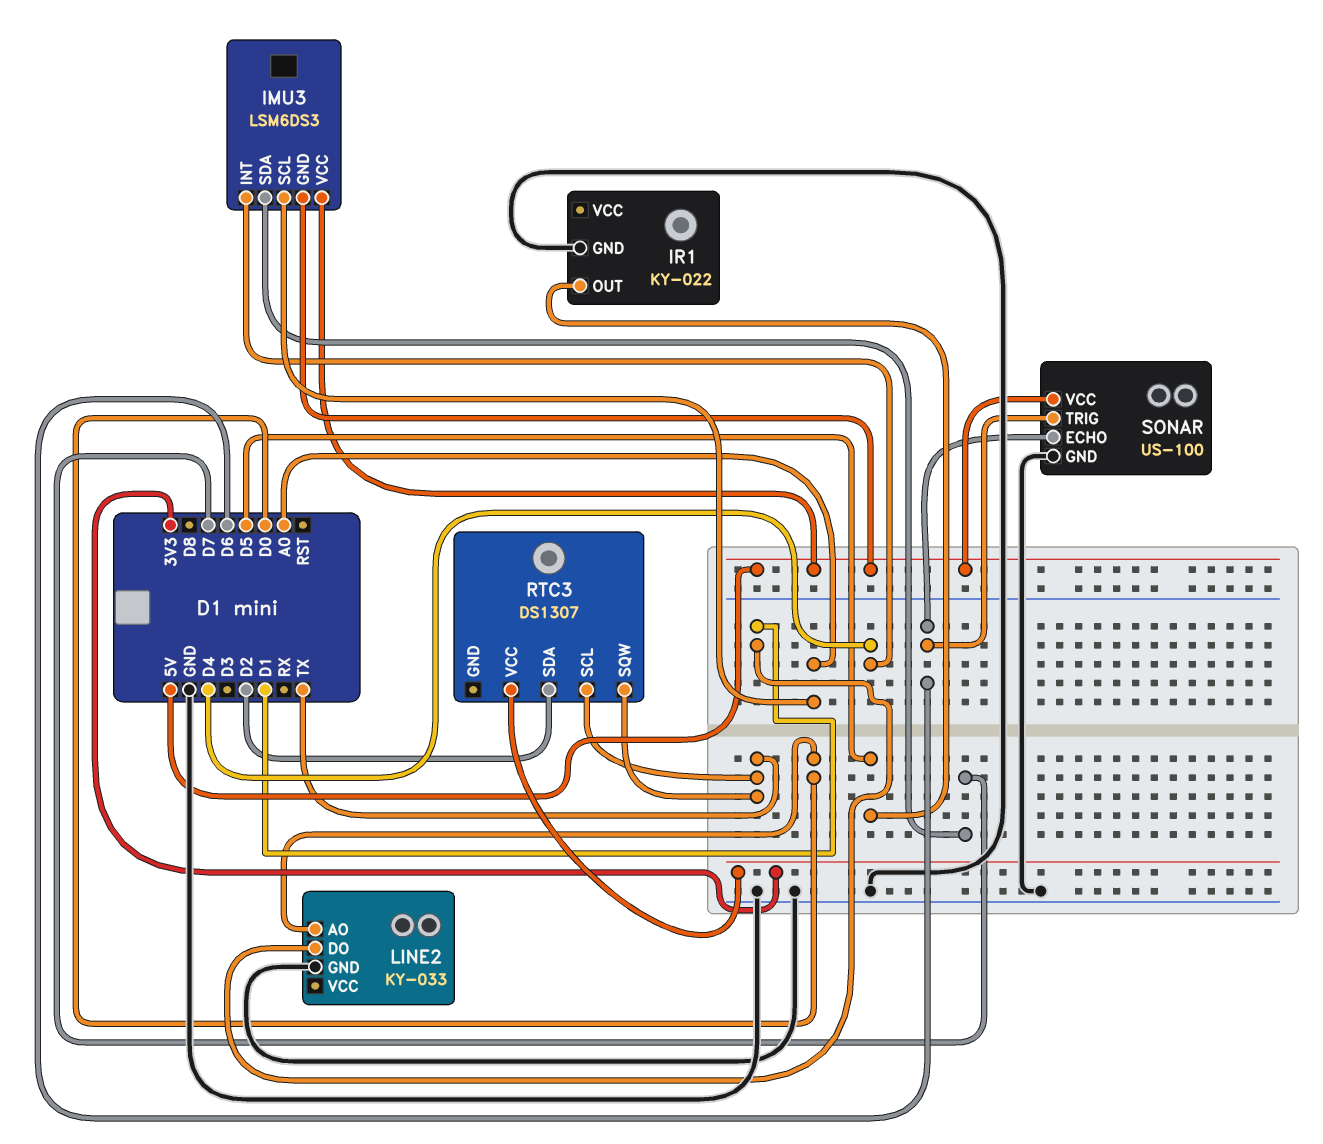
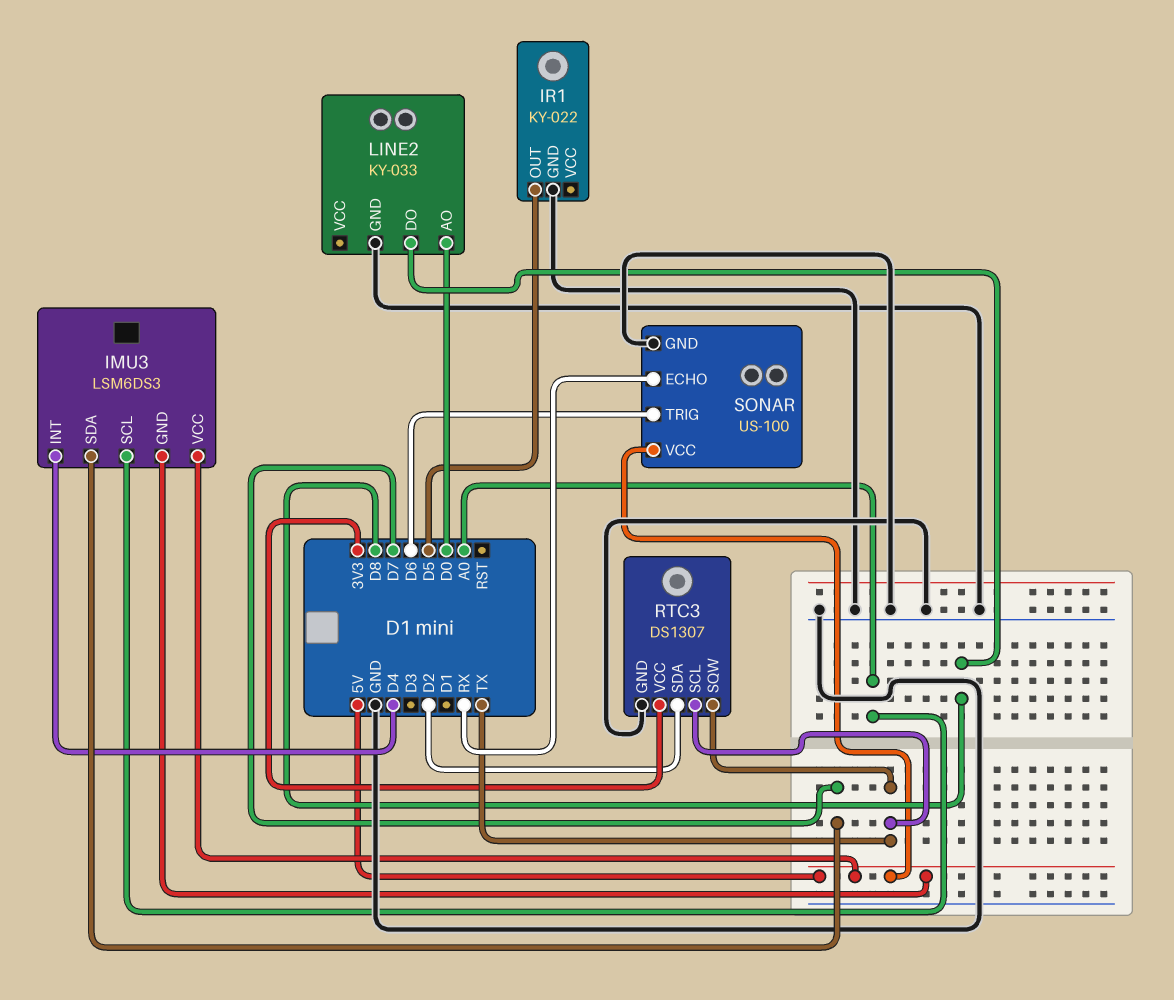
LINE2 pin DO: D1 -> D8
RTC3 pin GND: none -> GND
SONAR pin ECHO: D6 -> RX

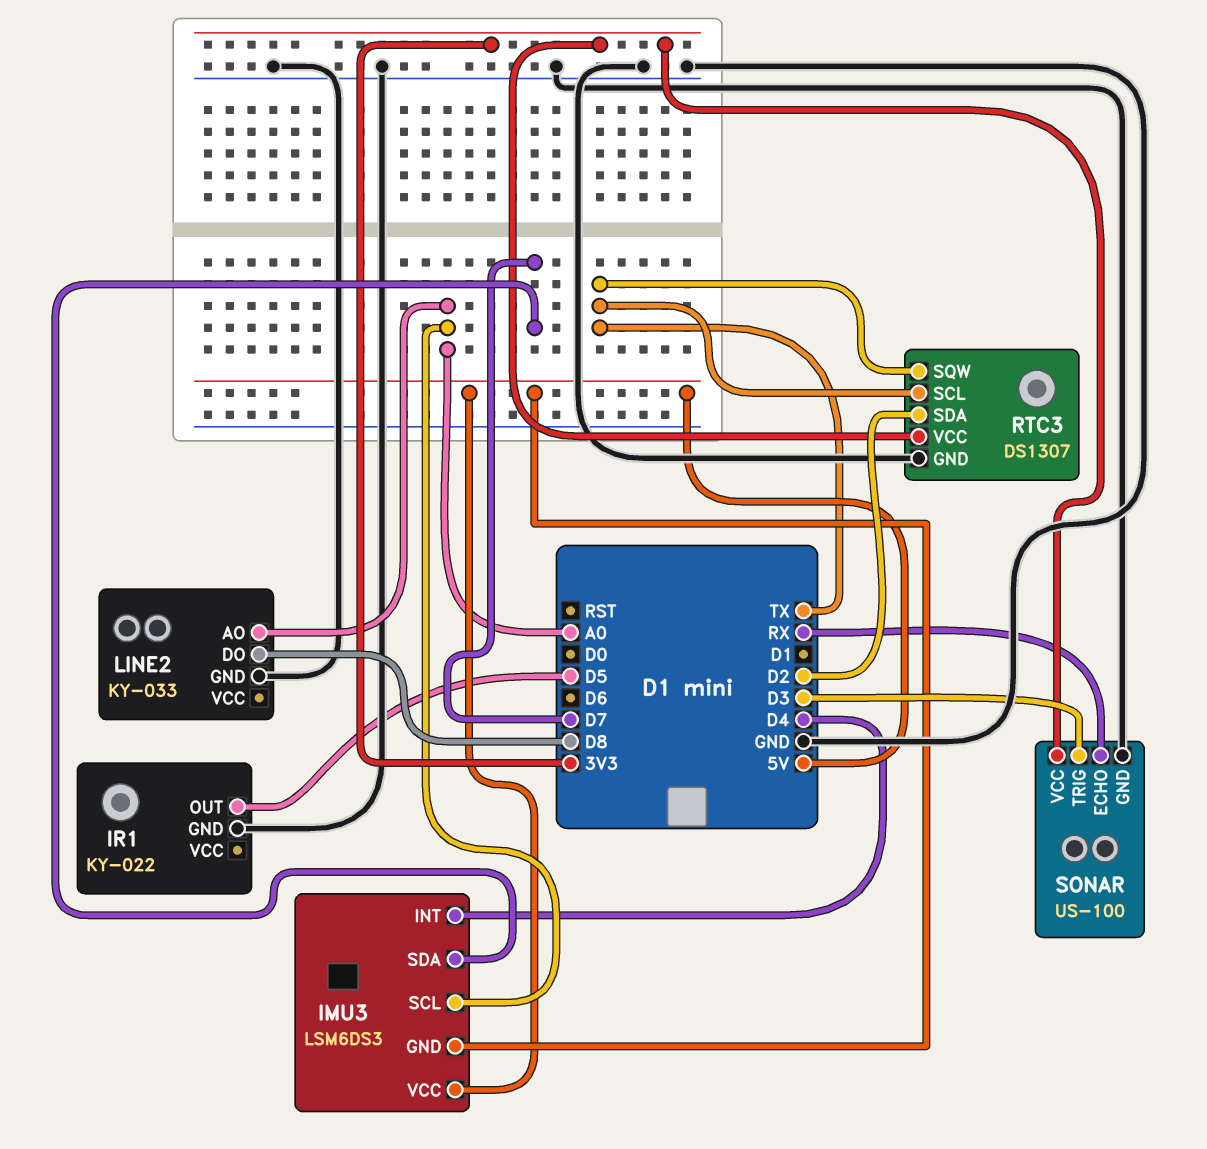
LINE2 pin AO: D0 -> A0
SONAR pin TRIG: D6 -> D3
SONAR pin VCC: 5V -> 3V3

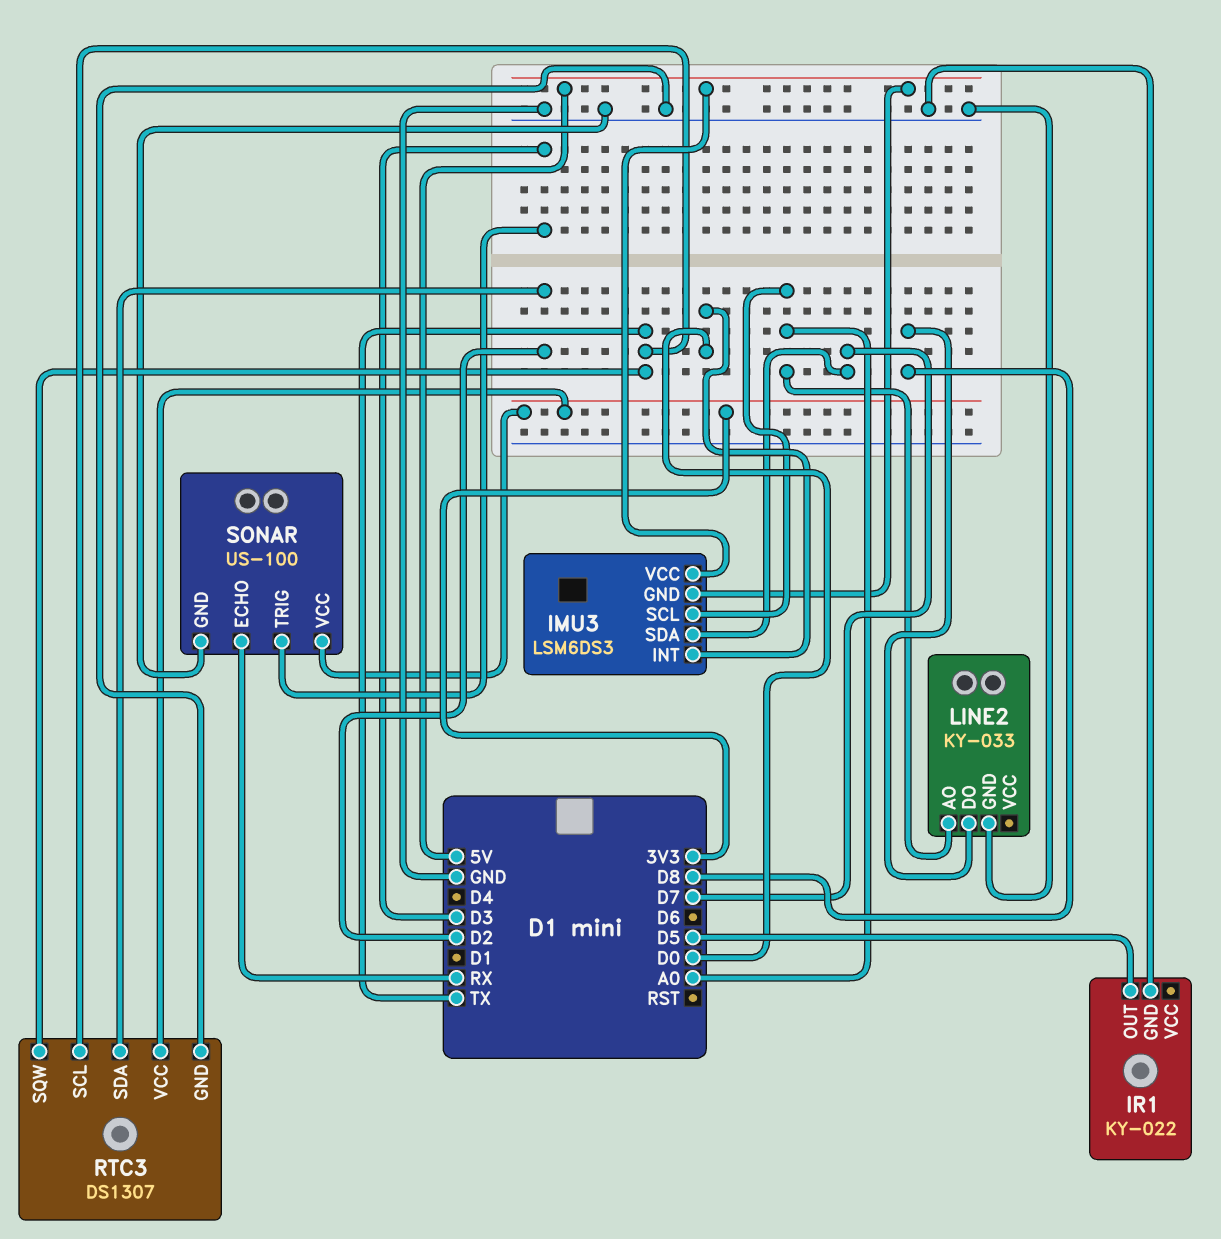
IMU3 pin INT: D4 -> D0

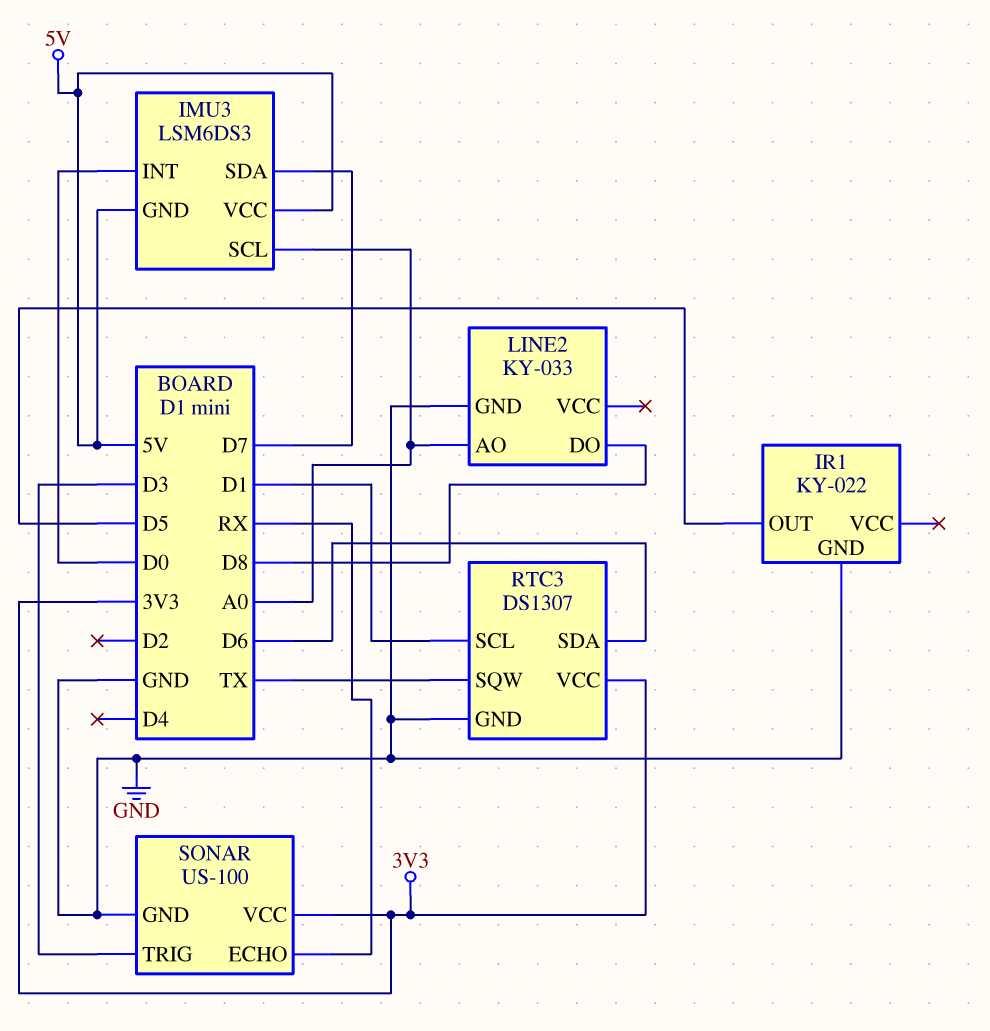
RTC3 pin SCL: TX -> D1
RTC3 pin SDA: D2 -> D6

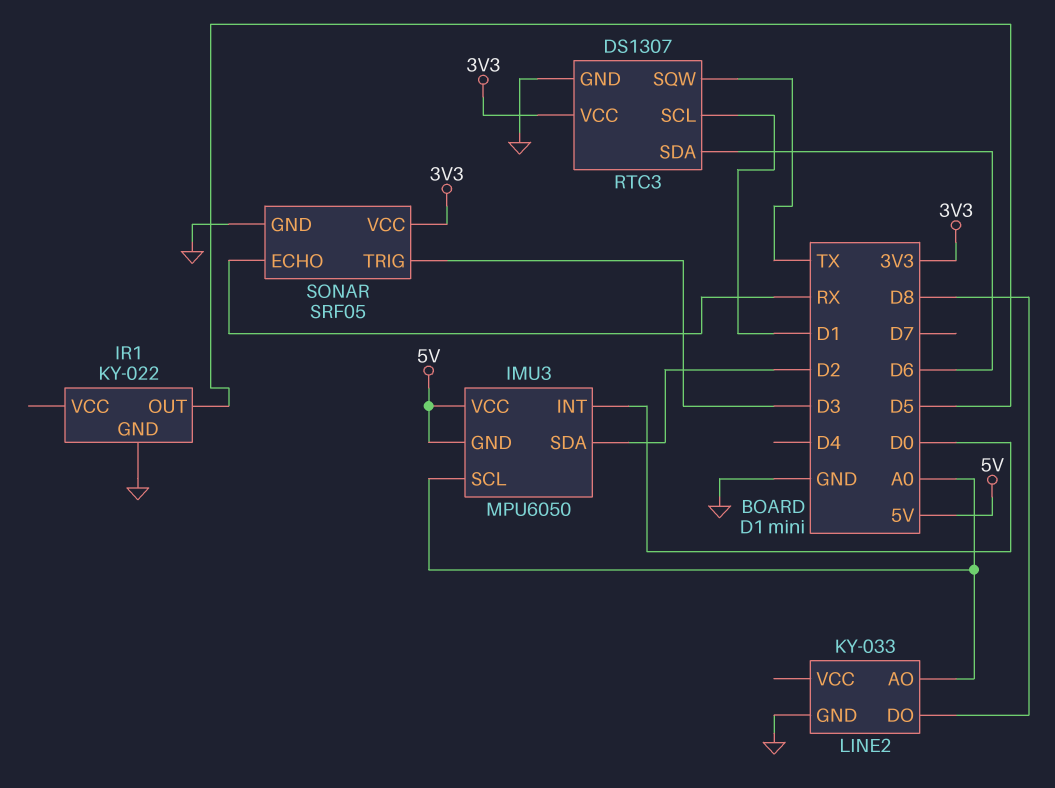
IMU3: LSM6DS3 -> MPU6050
IMU3 pin SDA: D7 -> D2
SONAR: US-100 -> SRF05

